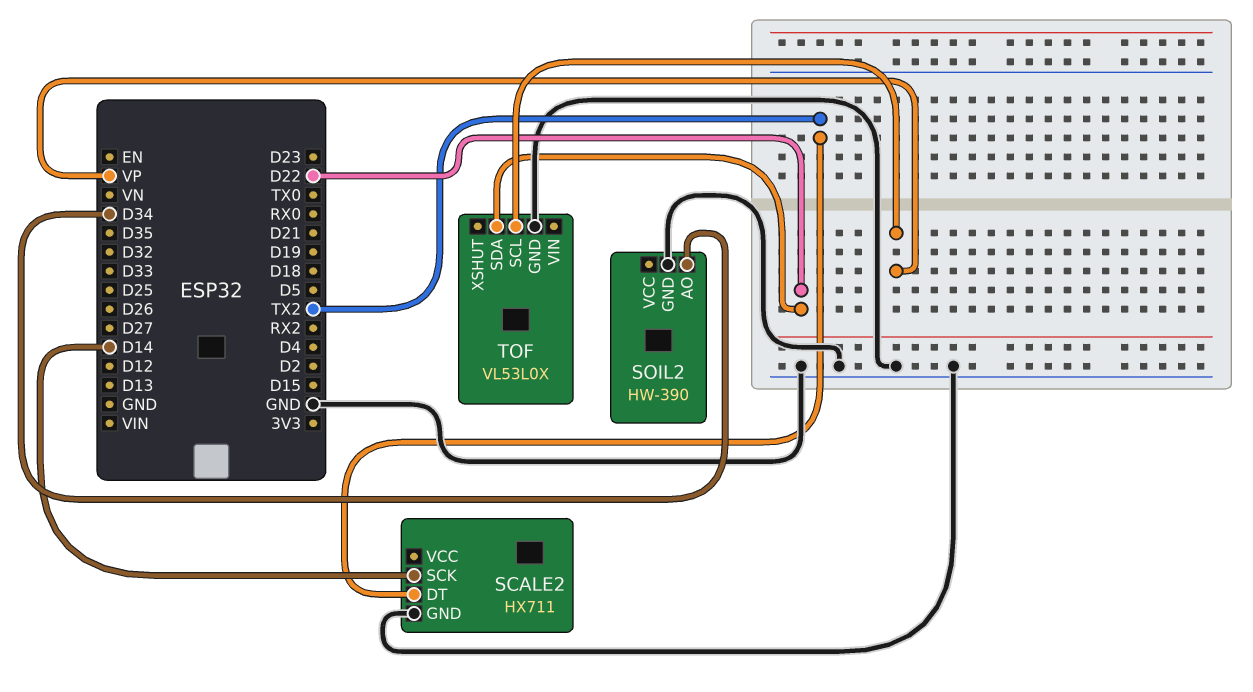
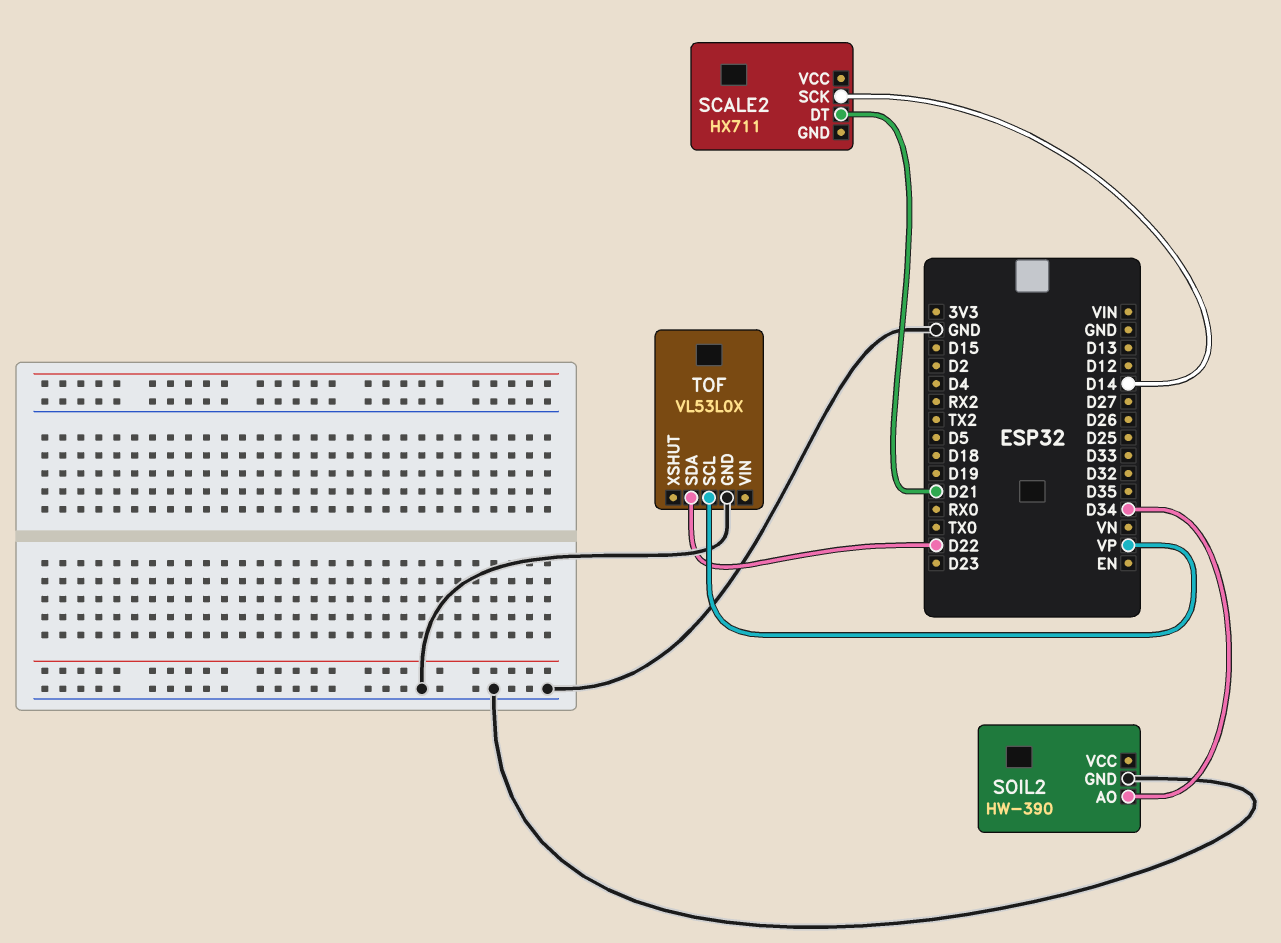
SCALE2 pin DT: TX2 -> D21
SCALE2 pin GND: GND -> none

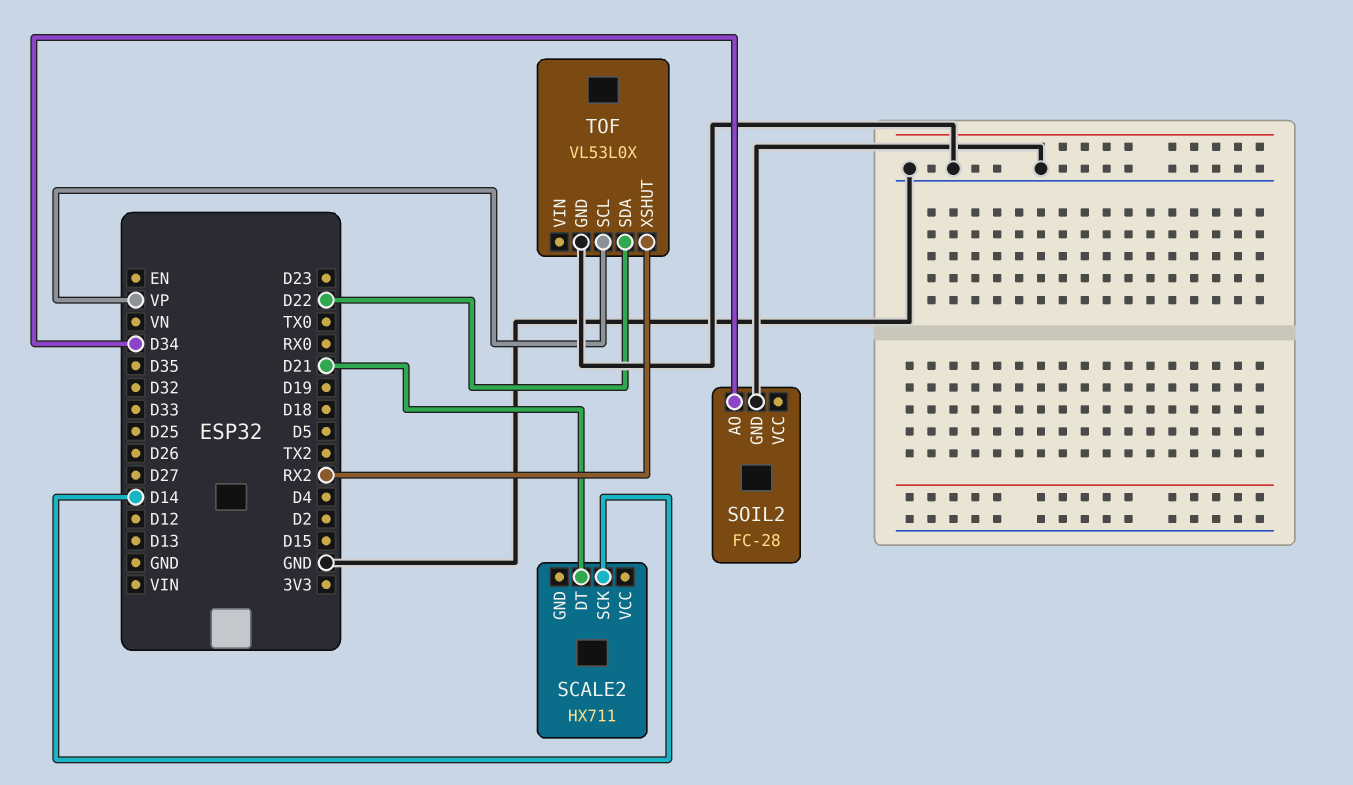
SOIL2: HW-390 -> FC-28
TOF pin XSHUT: none -> RX2

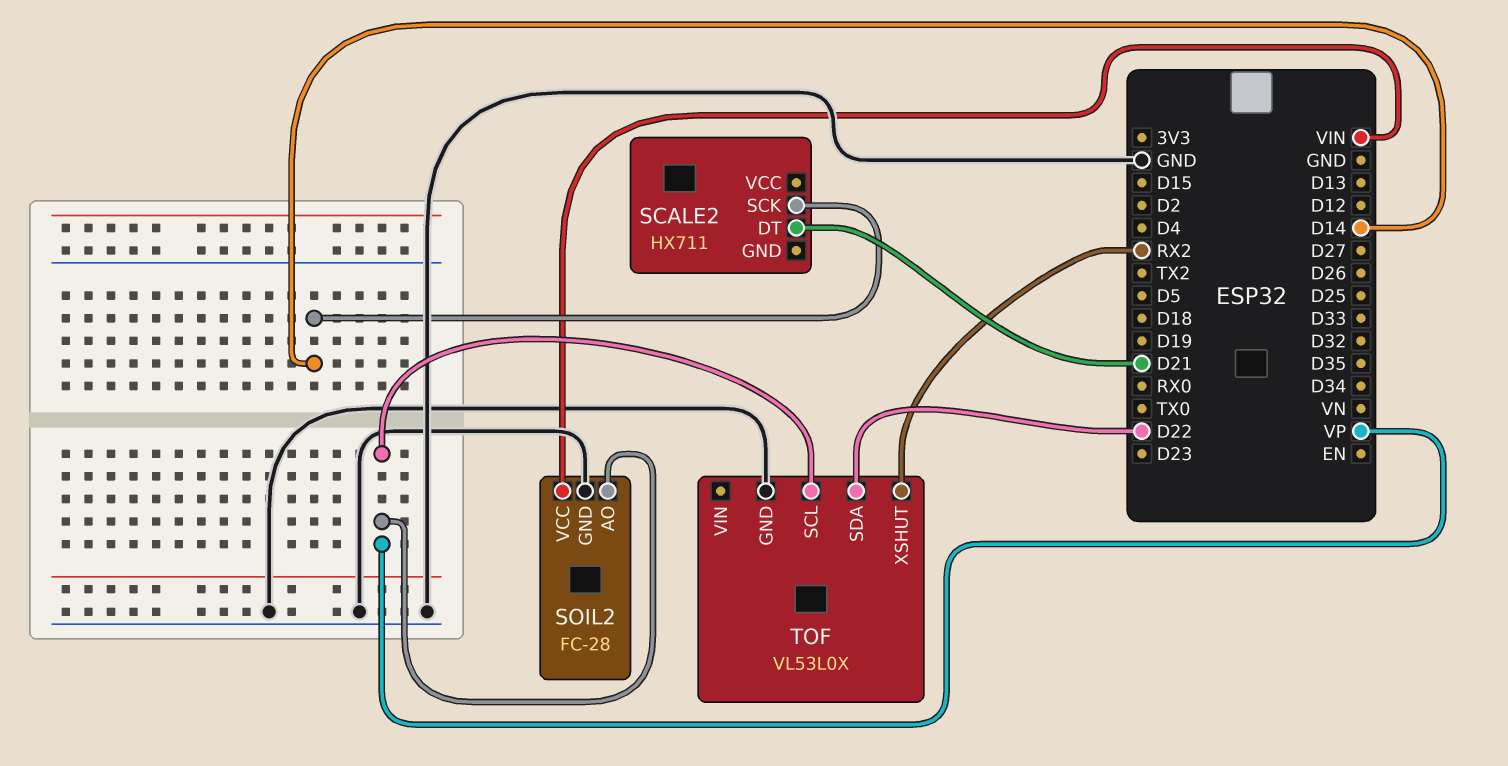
SOIL2 pin AO: D34 -> VP
SOIL2 pin VCC: none -> VIN

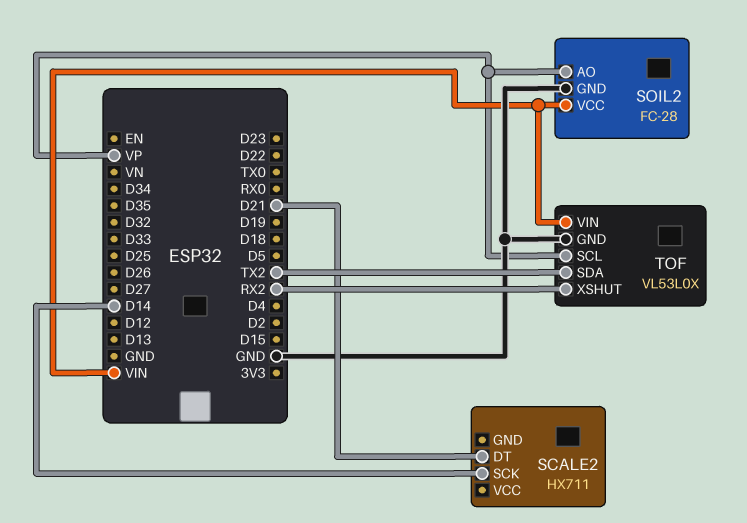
TOF pin SDA: D22 -> TX2
TOF pin VIN: none -> VIN

